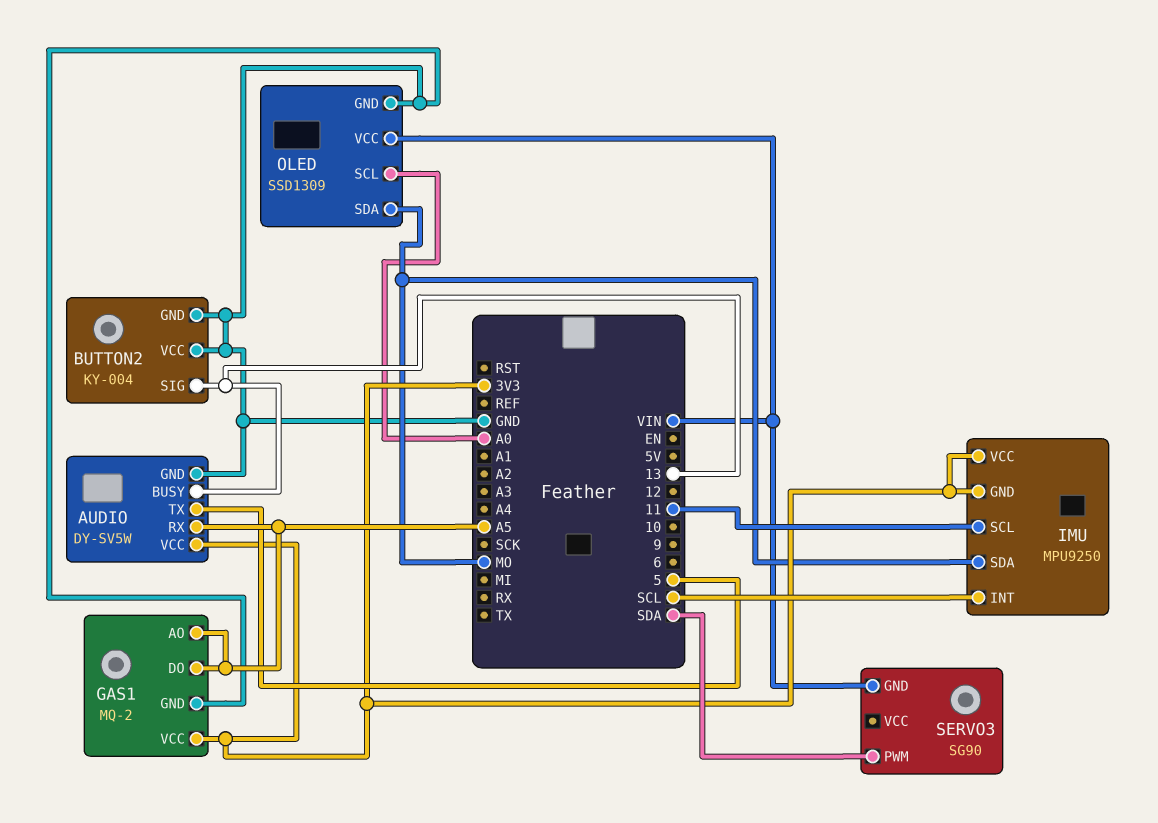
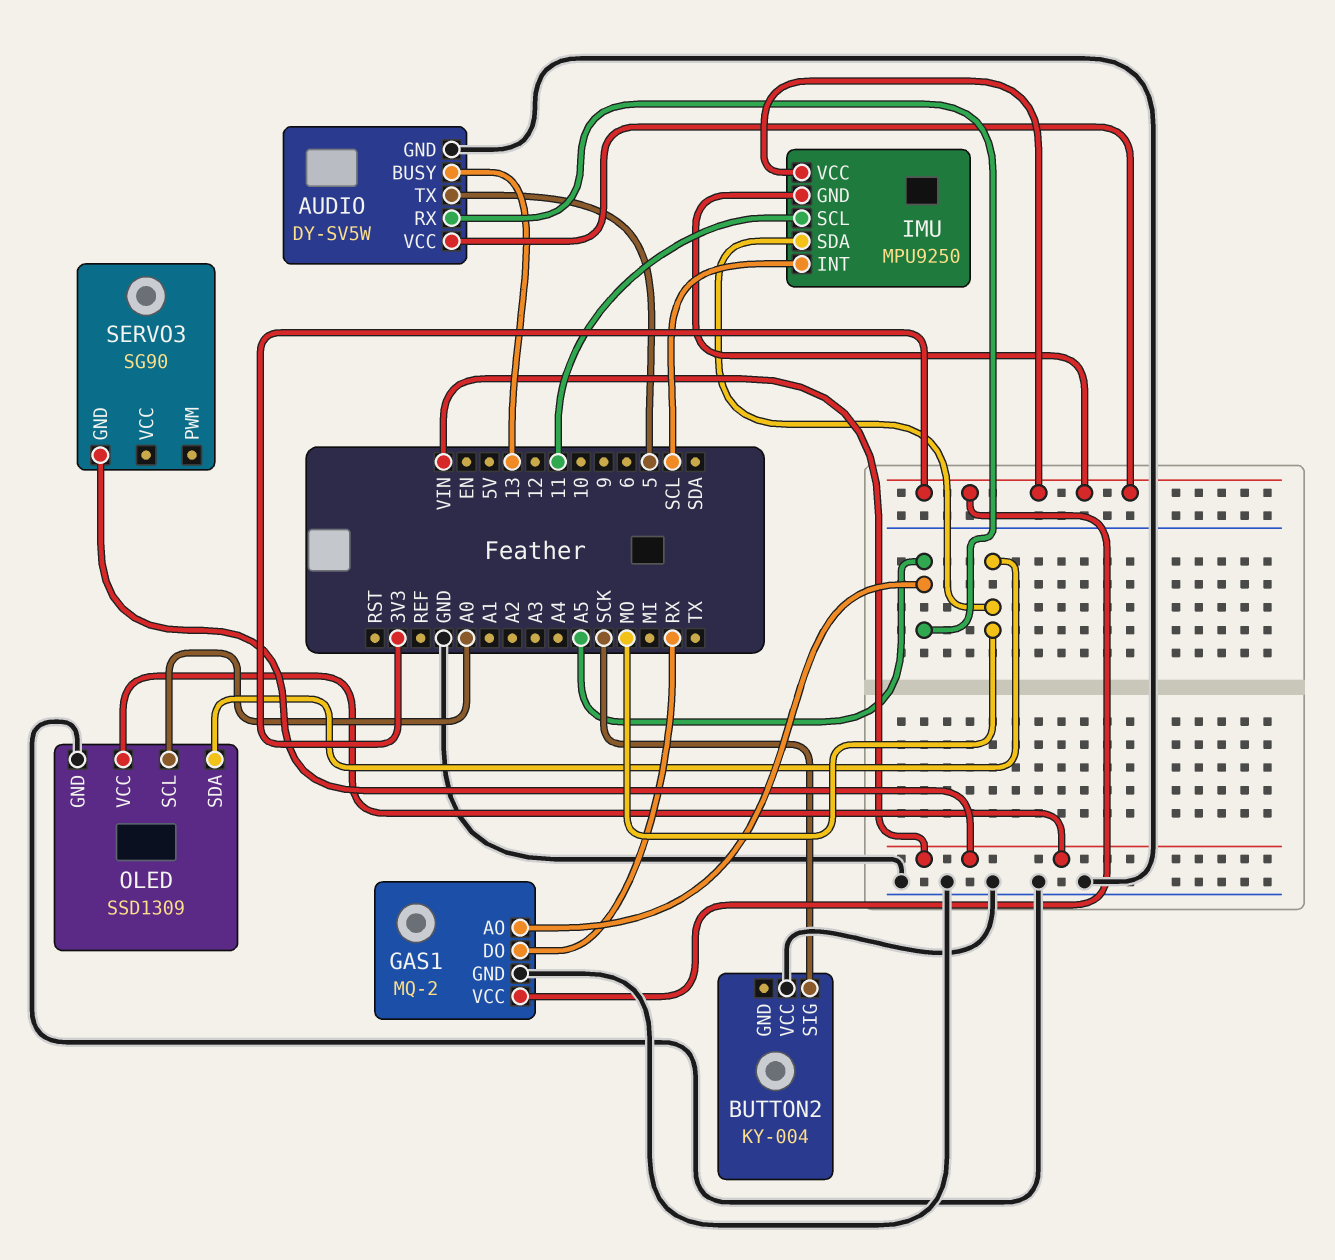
BUTTON2 pin GND: GND -> none
BUTTON2 pin SIG: 13 -> SCK
GAS1 pin DO: A5 -> RX
SERVO3 pin PWM: SDA -> none

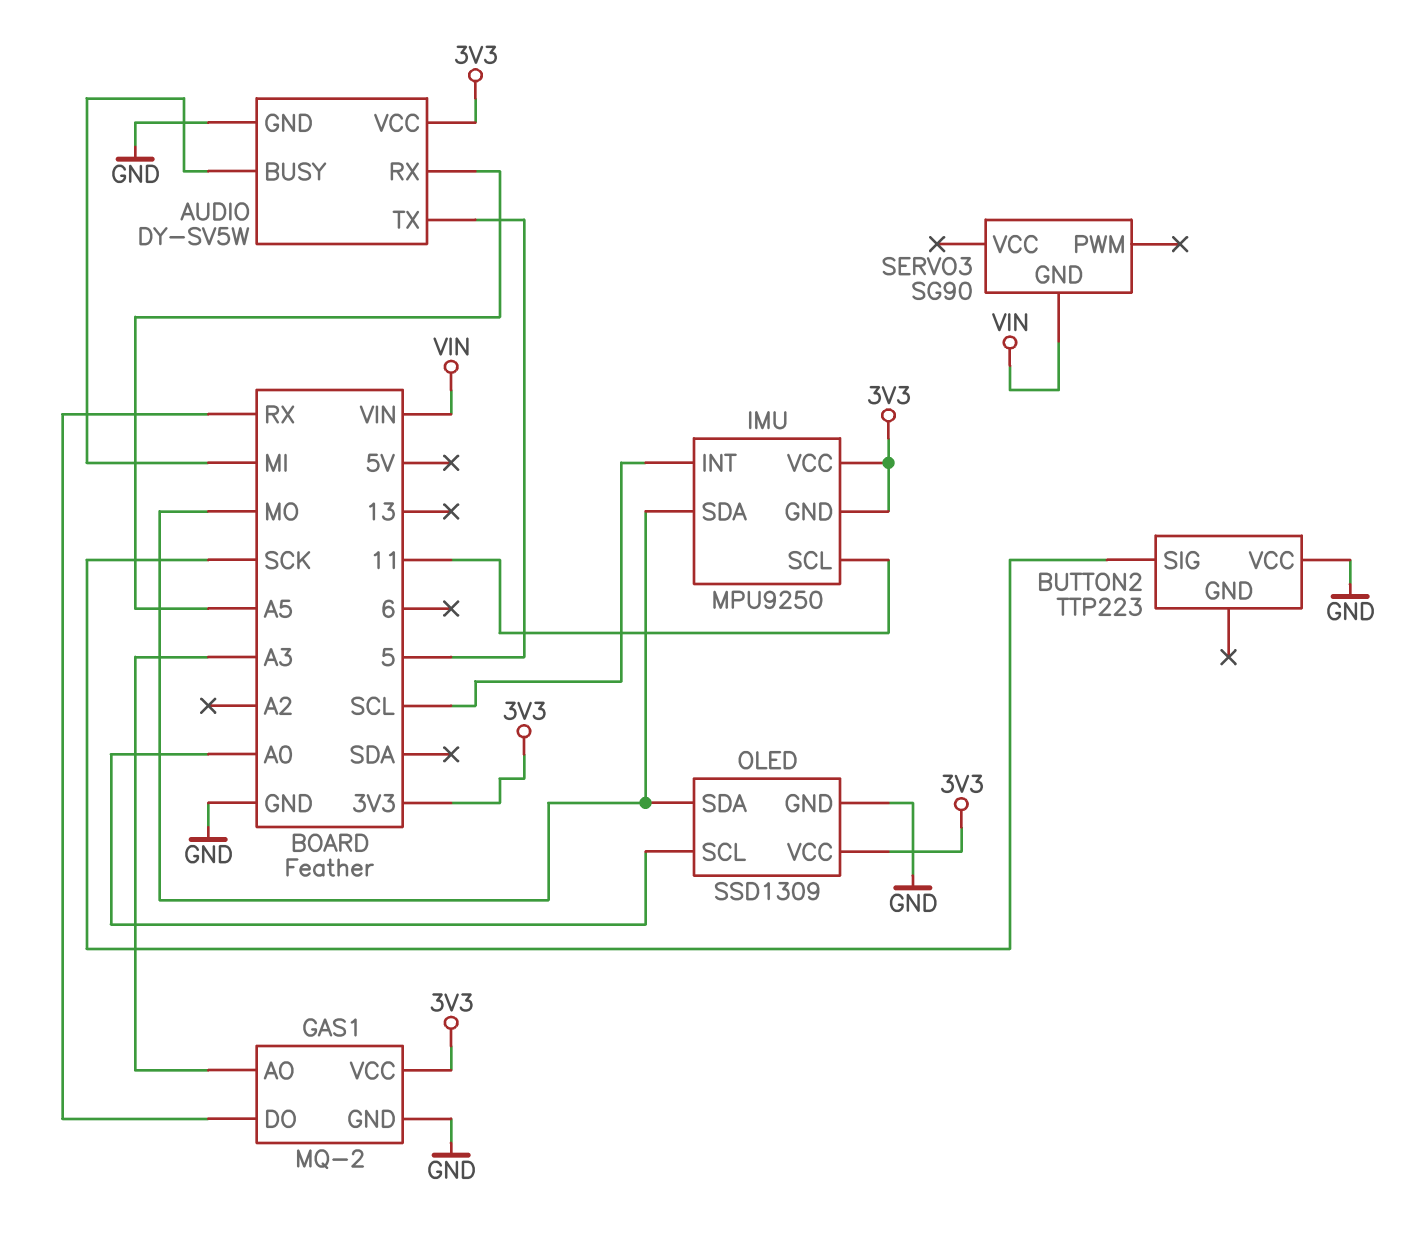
AUDIO pin BUSY: 13 -> MI
BUTTON2: KY-004 -> TTP223
GAS1 pin AO: A5 -> A3
OLED pin VCC: VIN -> 3V3

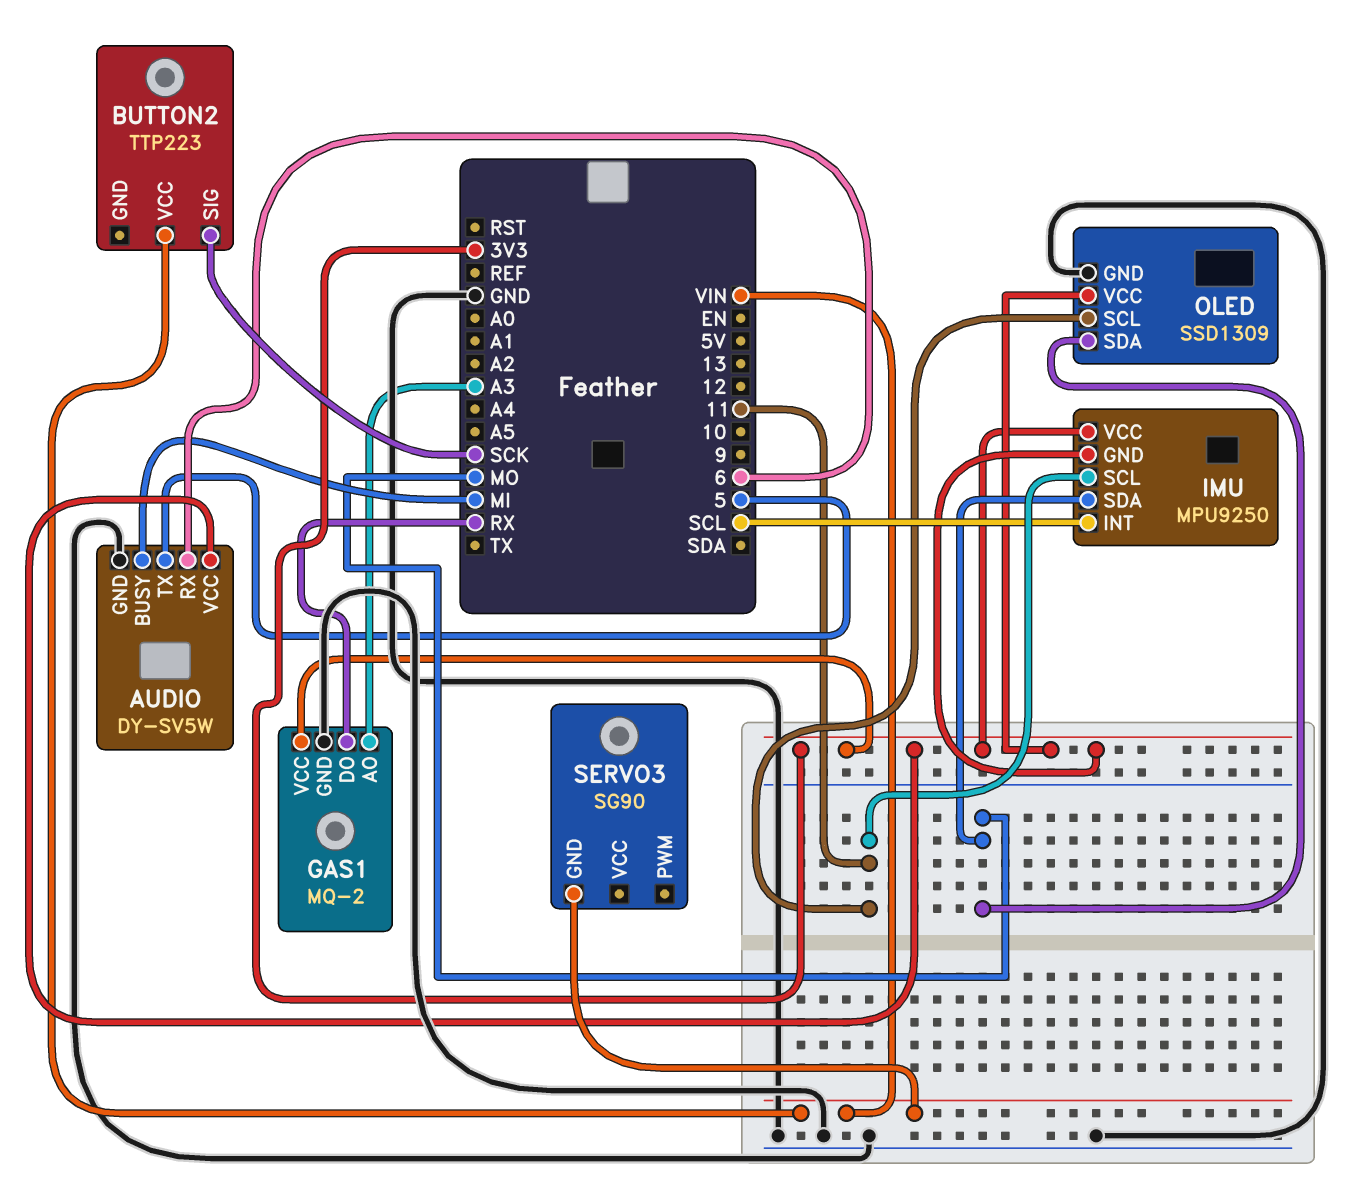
AUDIO pin RX: A5 -> 6
BUTTON2 pin VCC: GND -> VIN
OLED pin SCL: A0 -> 11

